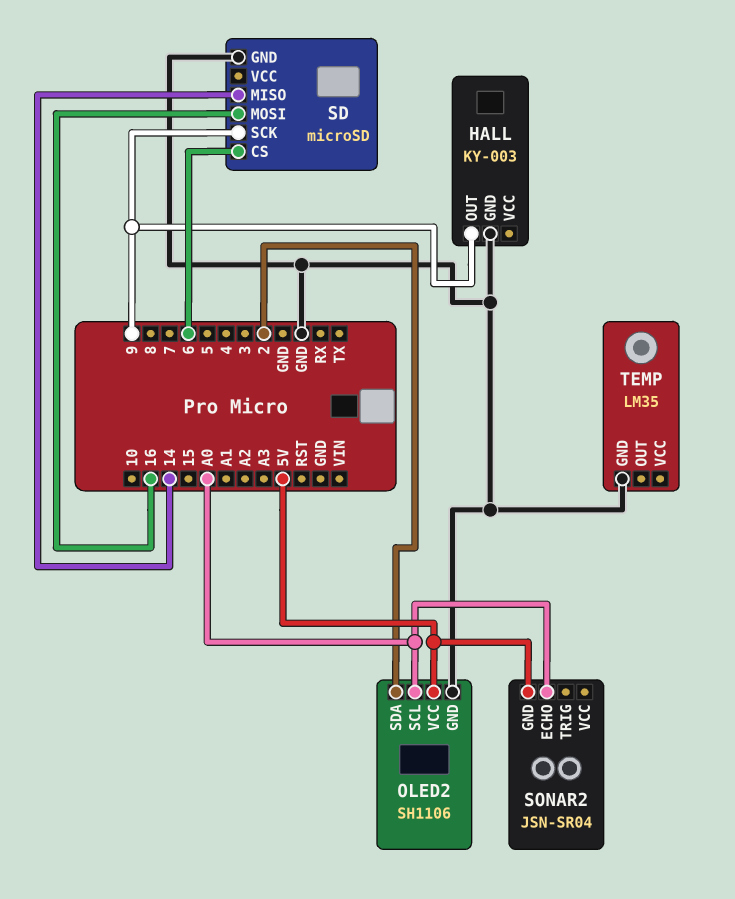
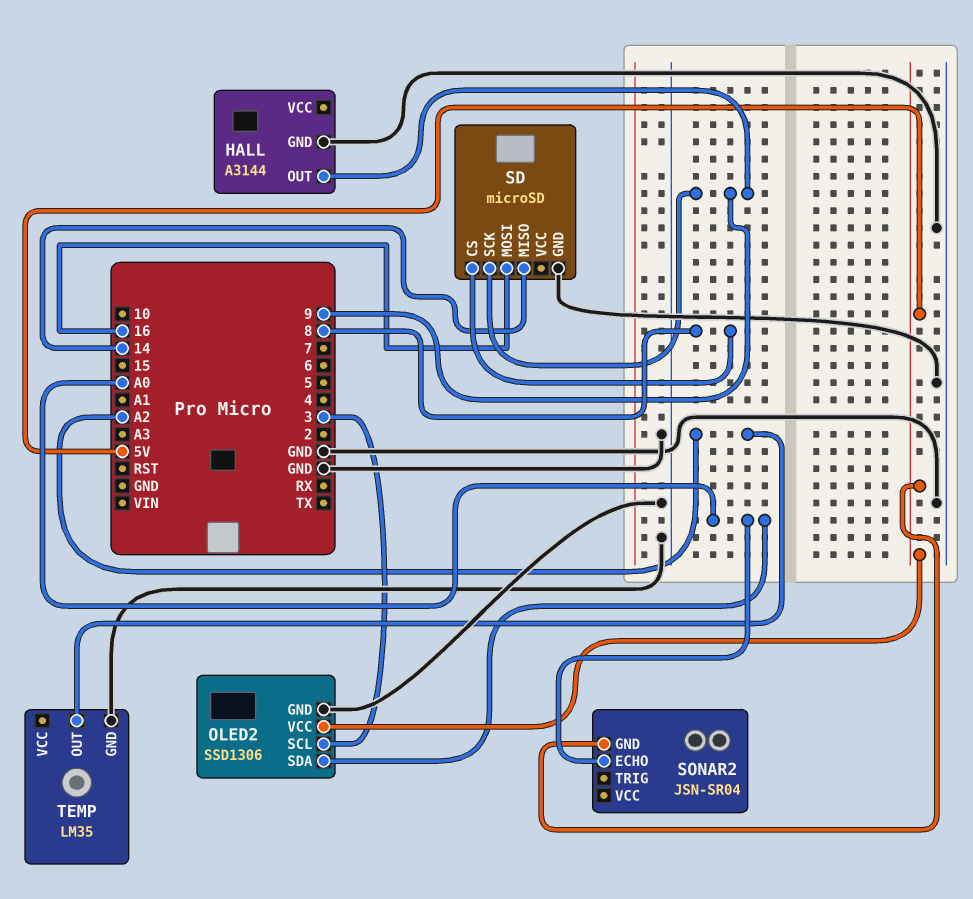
HALL: KY-003 -> A3144
OLED2: SH1106 -> SSD1306
OLED2 pin SCL: A0 -> 3
OLED2 pin SDA: 2 -> A0
SD pin CS: 6 -> 8
TEMP pin OUT: none -> A2

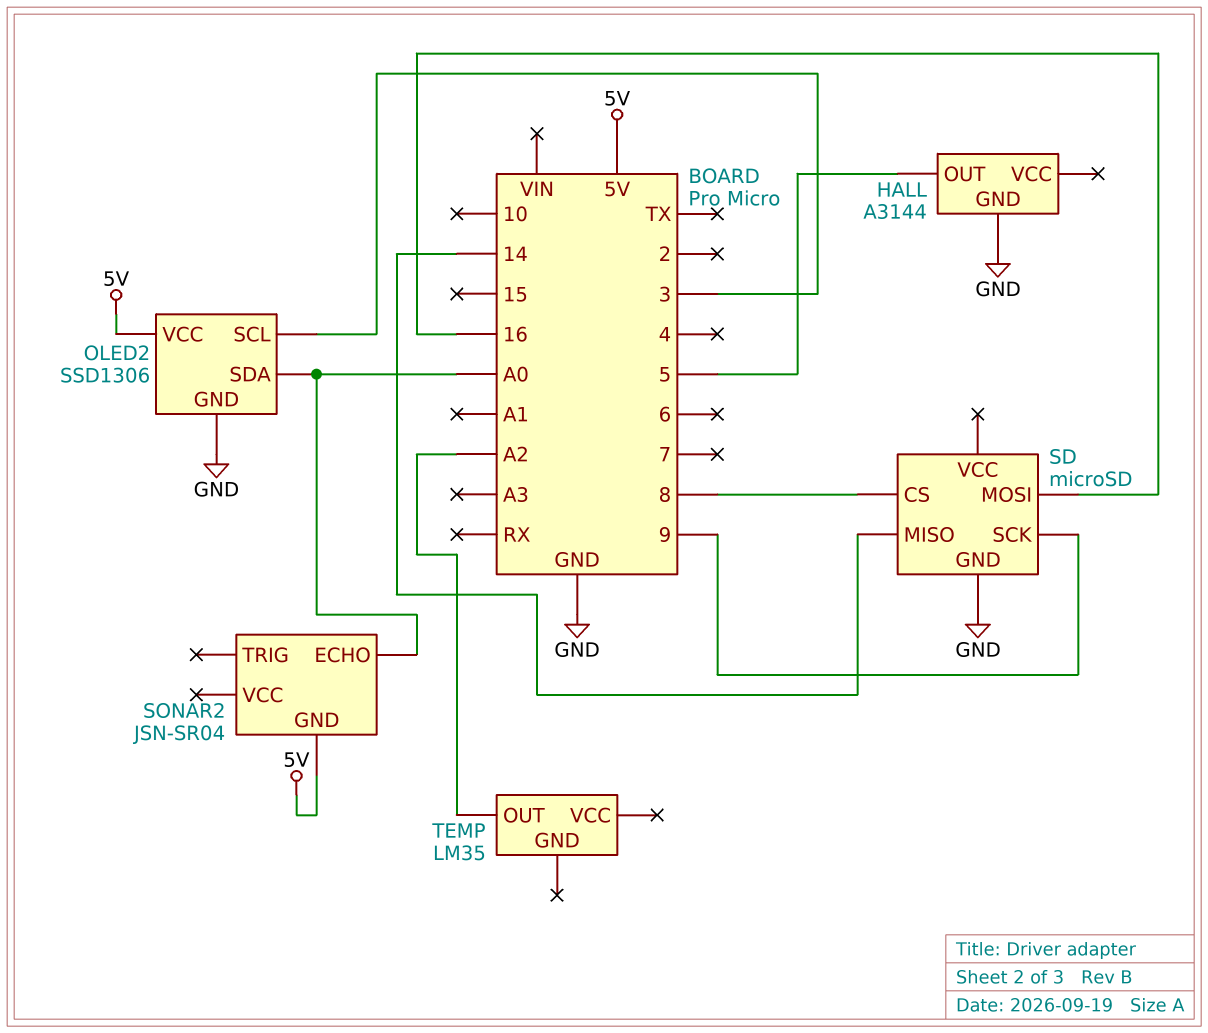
HALL pin OUT: 9 -> 5
TEMP pin GND: GND -> none

